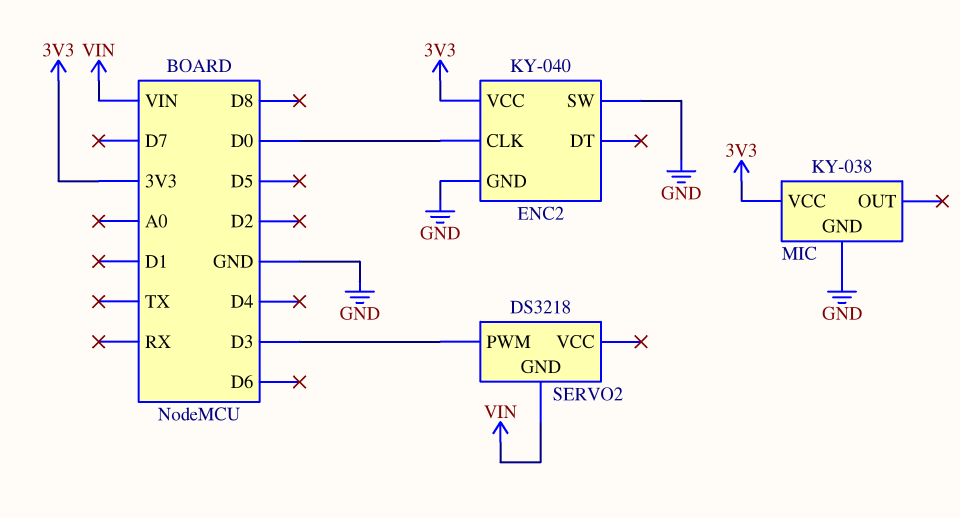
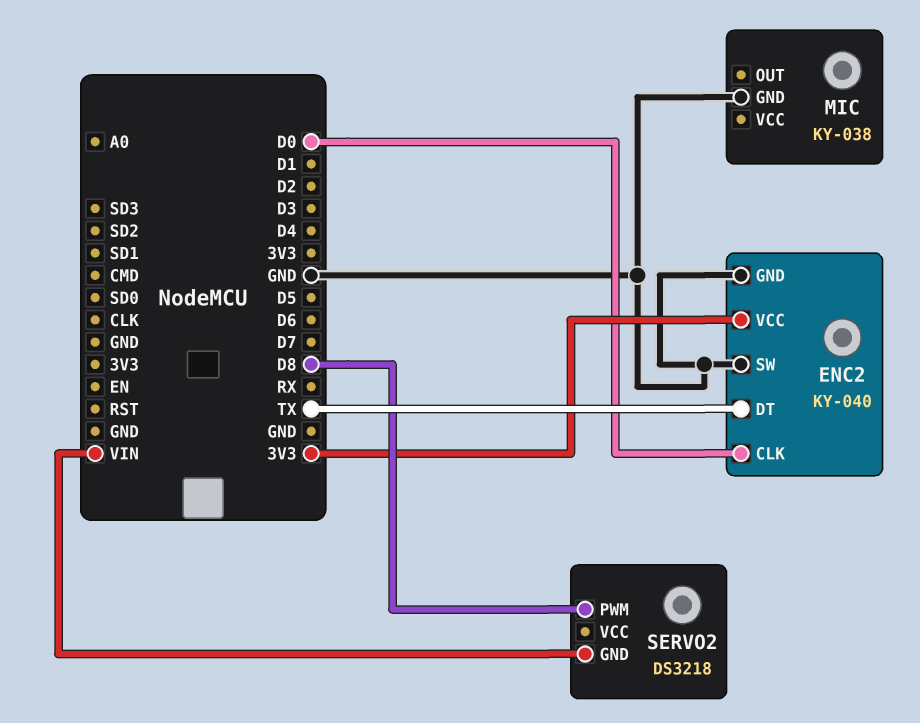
ENC2 pin DT: none -> TX
MIC pin VCC: 3V3 -> none
SERVO2 pin PWM: D3 -> D8

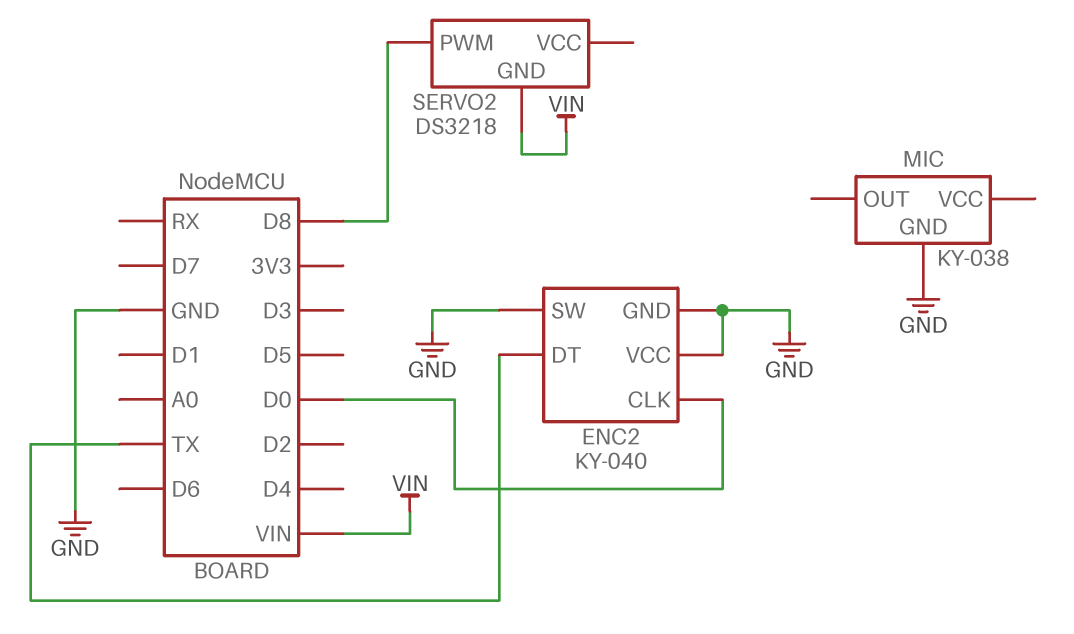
ENC2 pin VCC: 3V3 -> GND

